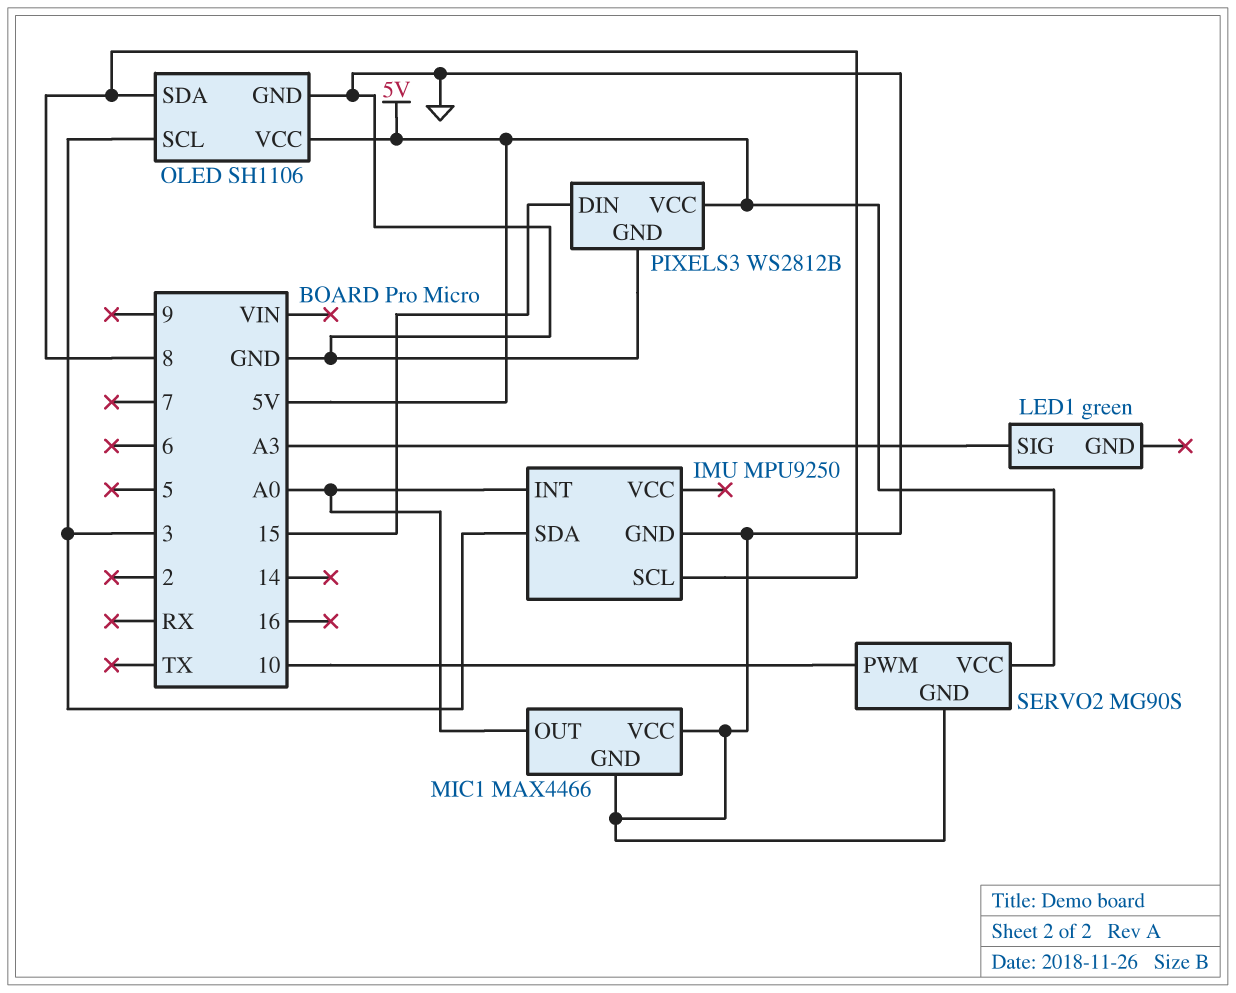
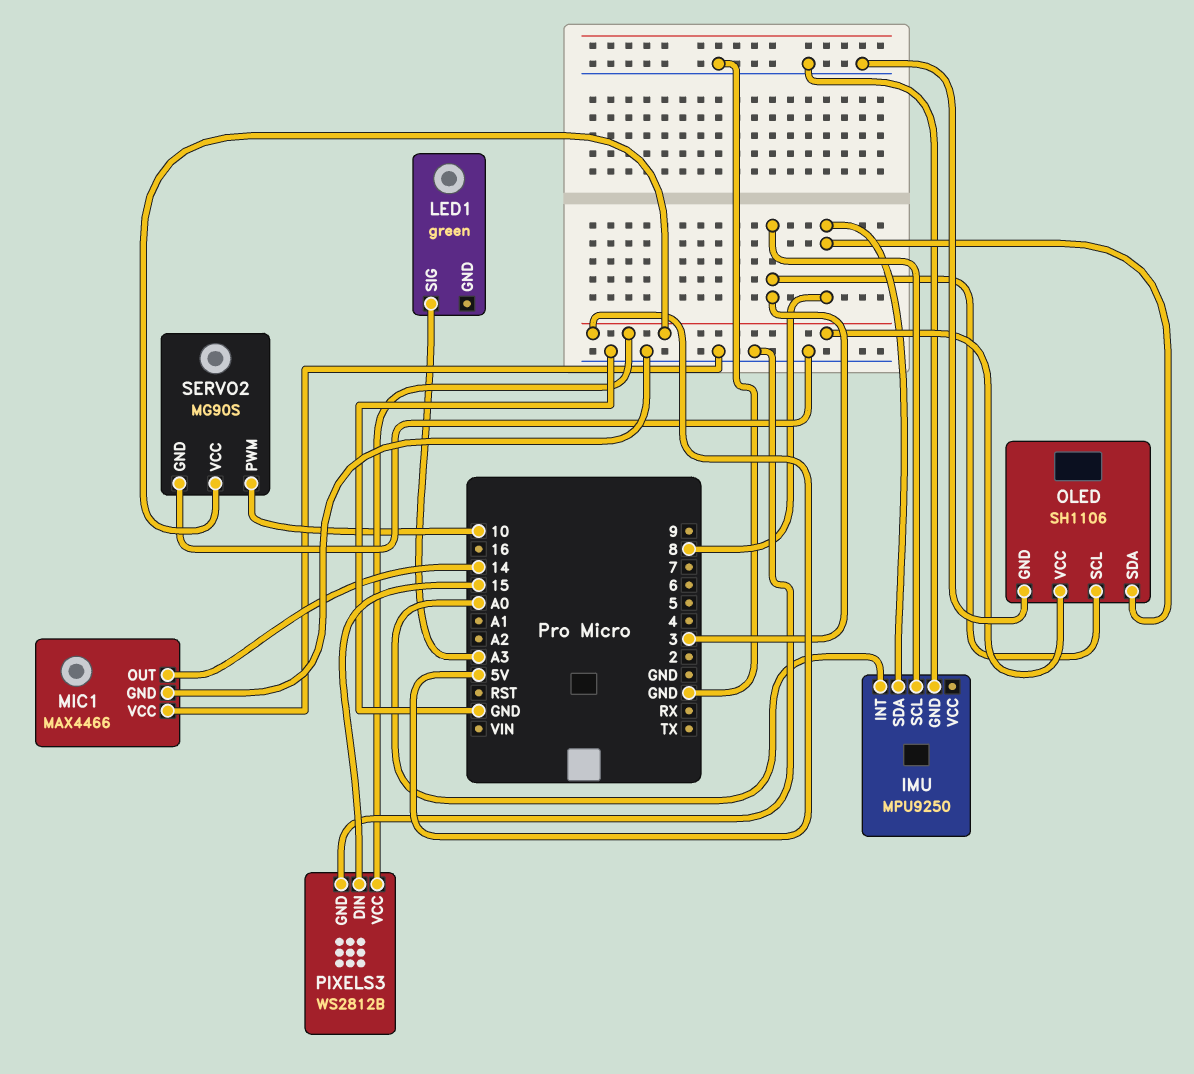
IMU pin SCL: 8 -> 3
IMU pin SDA: 3 -> 8
MIC1 pin OUT: A0 -> 14

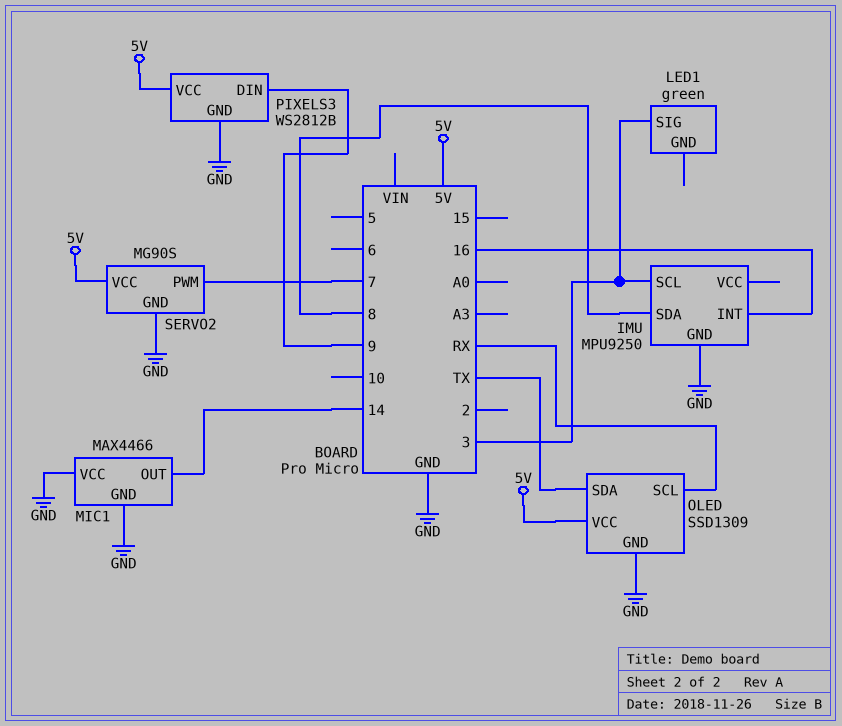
IMU pin INT: A0 -> 16
LED1 pin SIG: A3 -> 3
OLED: SH1106 -> SSD1309
OLED pin SCL: 3 -> RX
OLED pin SDA: 8 -> TX
PIXELS3 pin DIN: 15 -> 9
SERVO2 pin PWM: 10 -> 7

